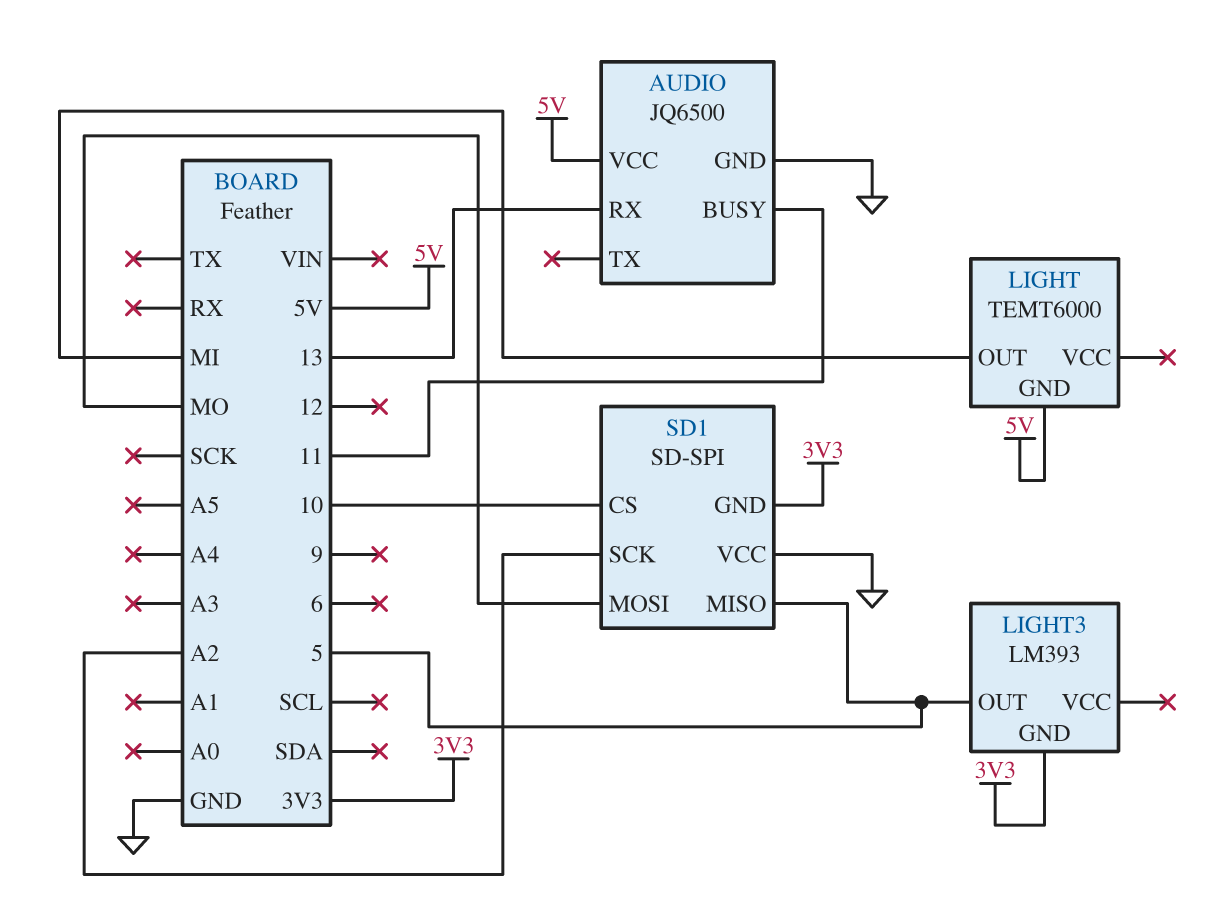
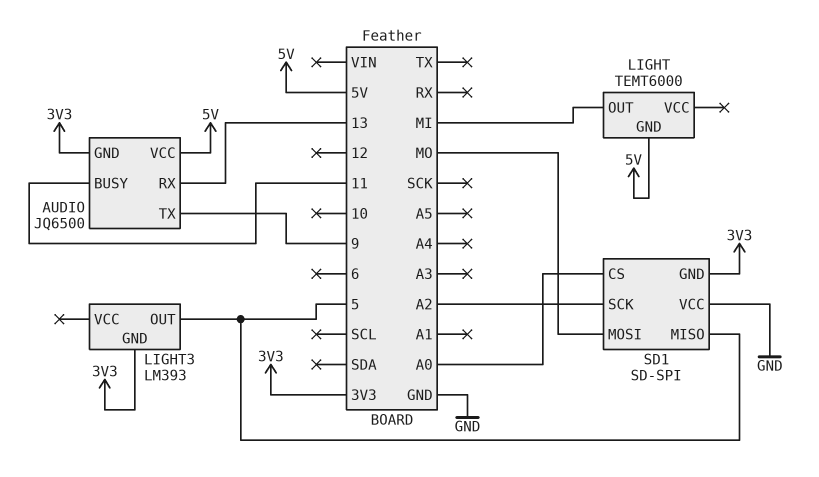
AUDIO pin GND: GND -> 3V3
AUDIO pin TX: none -> 9
SD1 pin CS: 10 -> A0

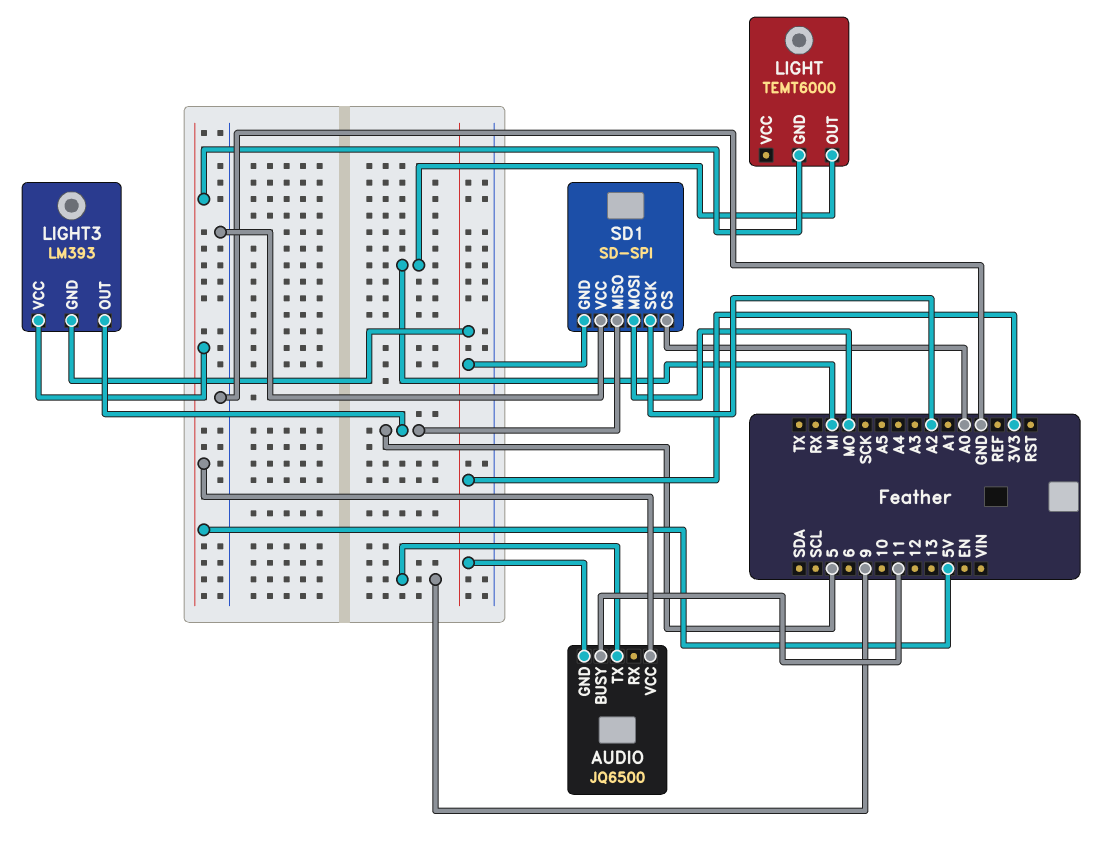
AUDIO pin RX: 13 -> none
LIGHT3 pin VCC: none -> 5V

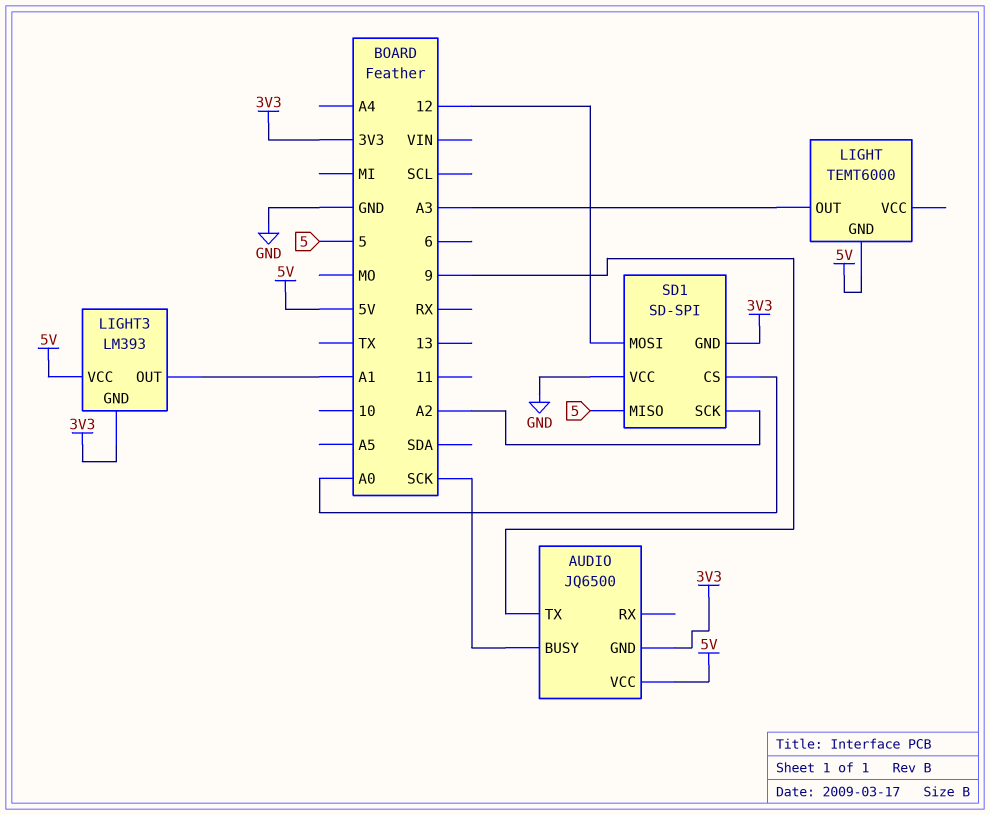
AUDIO pin BUSY: 11 -> SCK
LIGHT pin OUT: MI -> A3
LIGHT3 pin OUT: 5 -> A1
SD1 pin MOSI: MO -> 12

